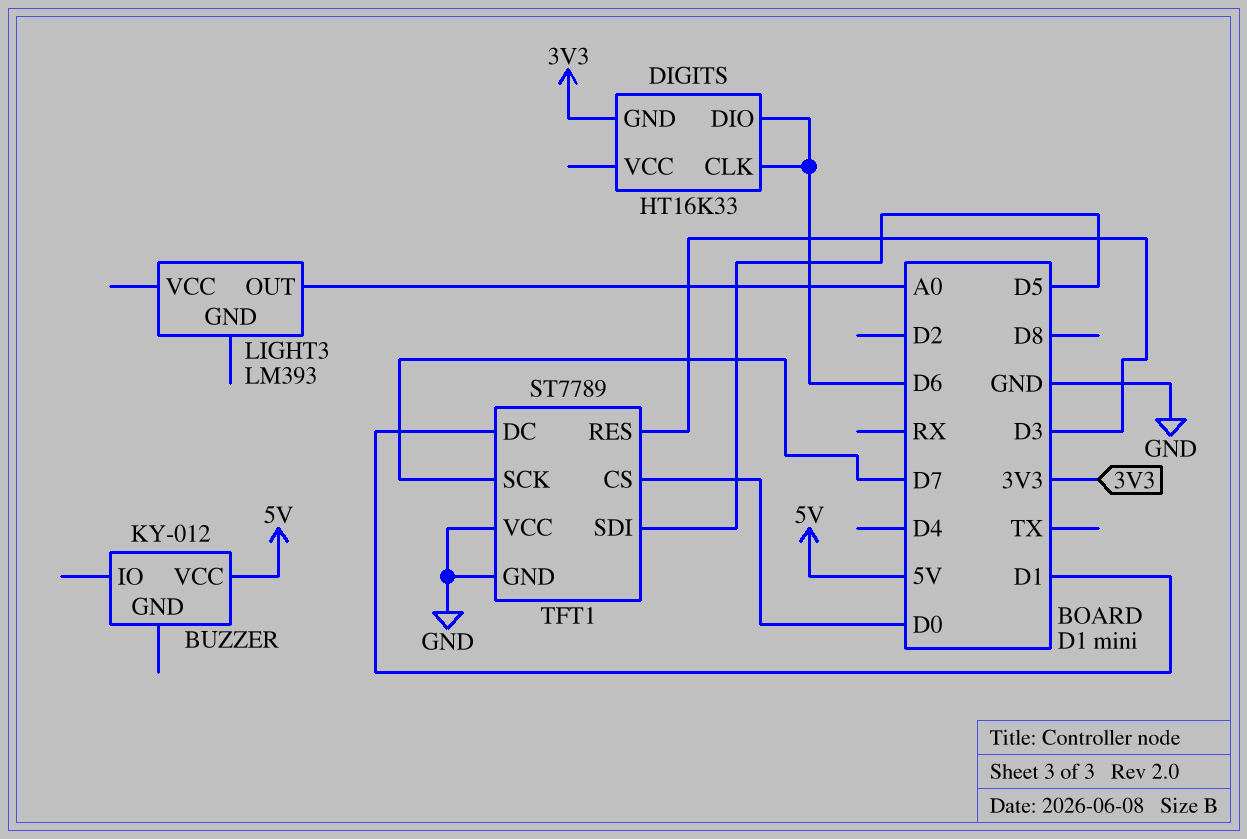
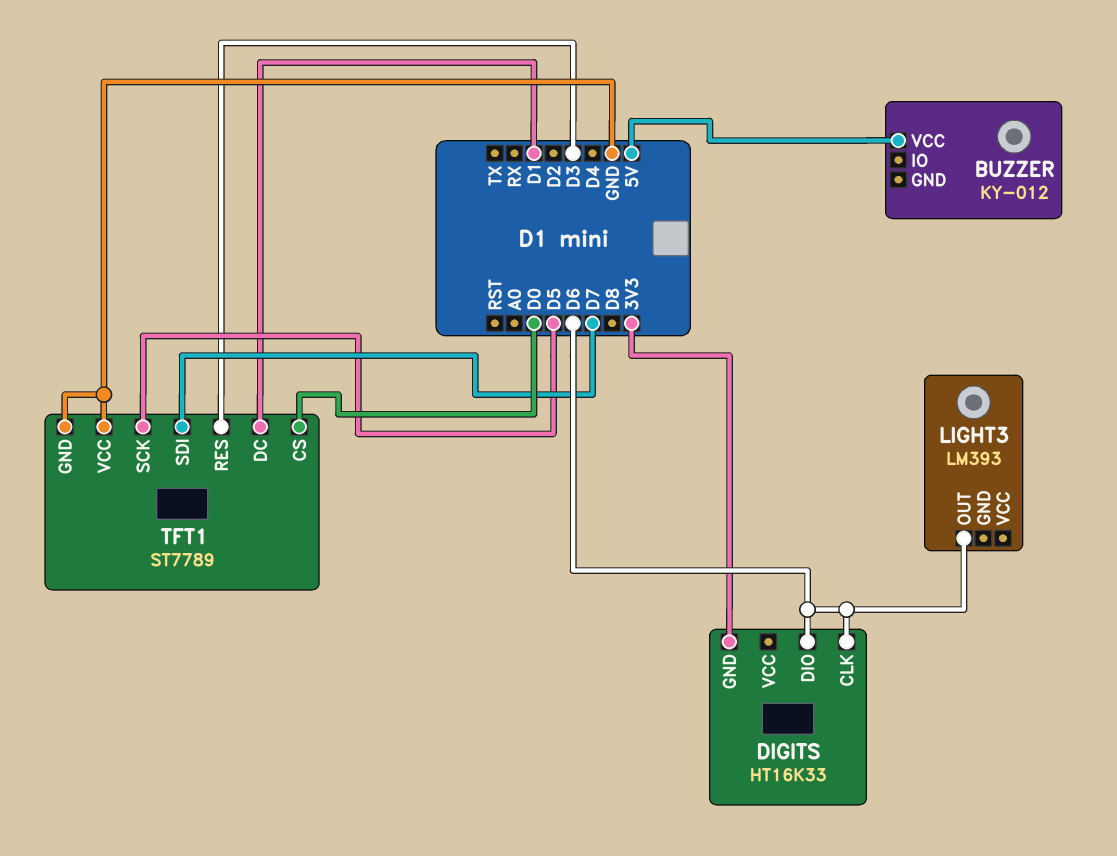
LIGHT3 pin OUT: A0 -> D6
TFT1 pin SCK: D7 -> D5
TFT1 pin SDI: D5 -> D7

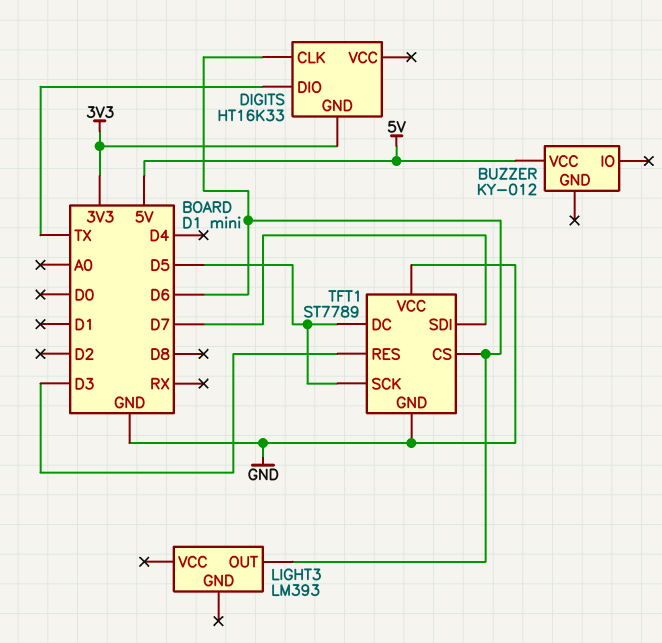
DIGITS pin DIO: D6 -> TX
TFT1 pin CS: D0 -> D6
TFT1 pin DC: D1 -> D5

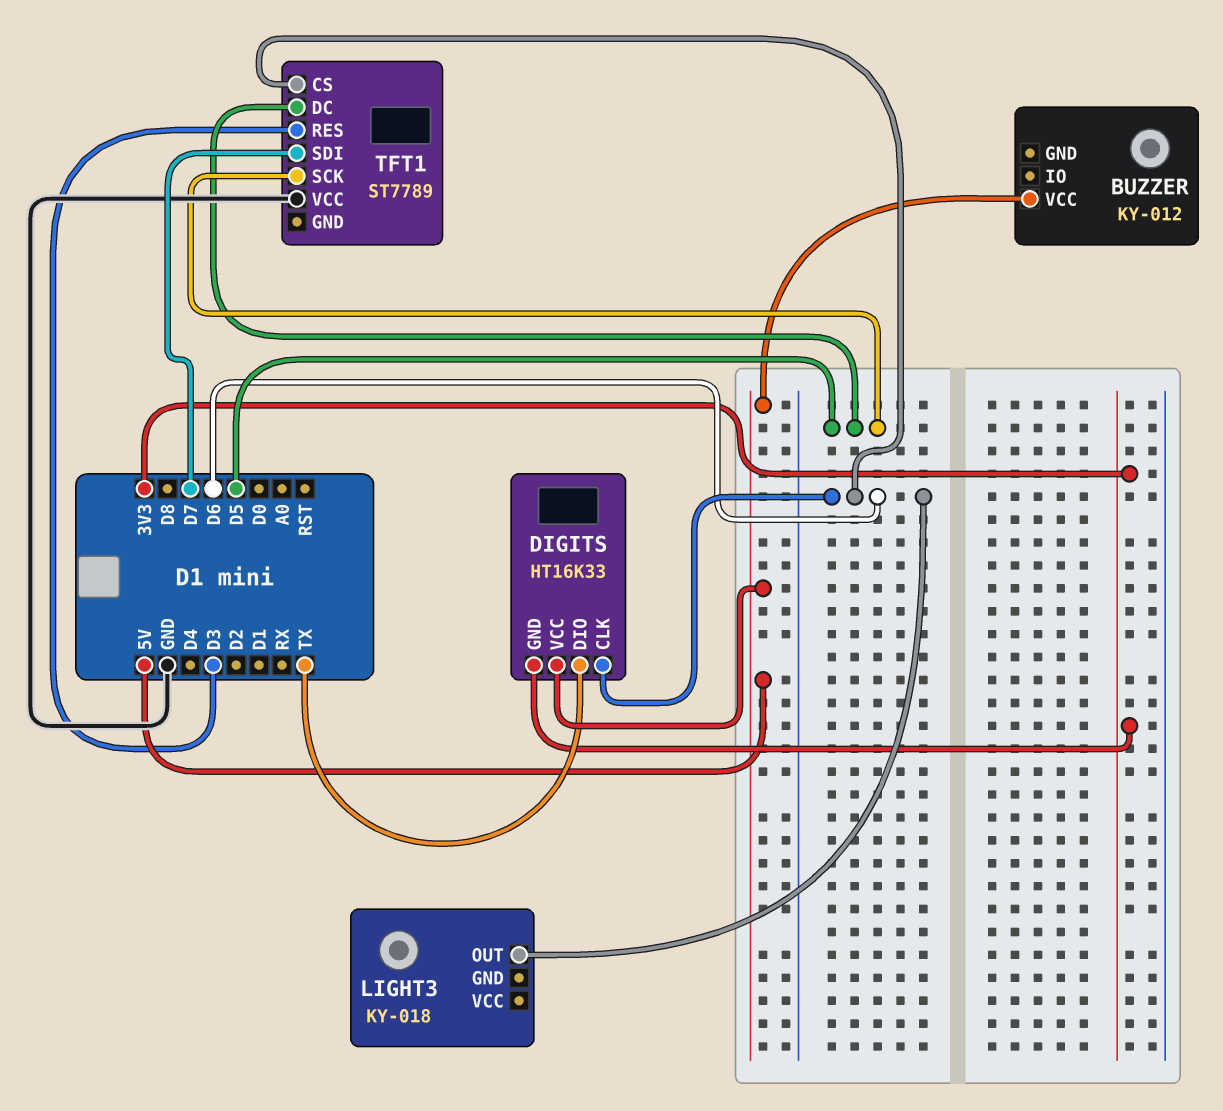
DIGITS pin VCC: none -> 5V
LIGHT3: LM393 -> KY-018
TFT1 pin GND: GND -> none

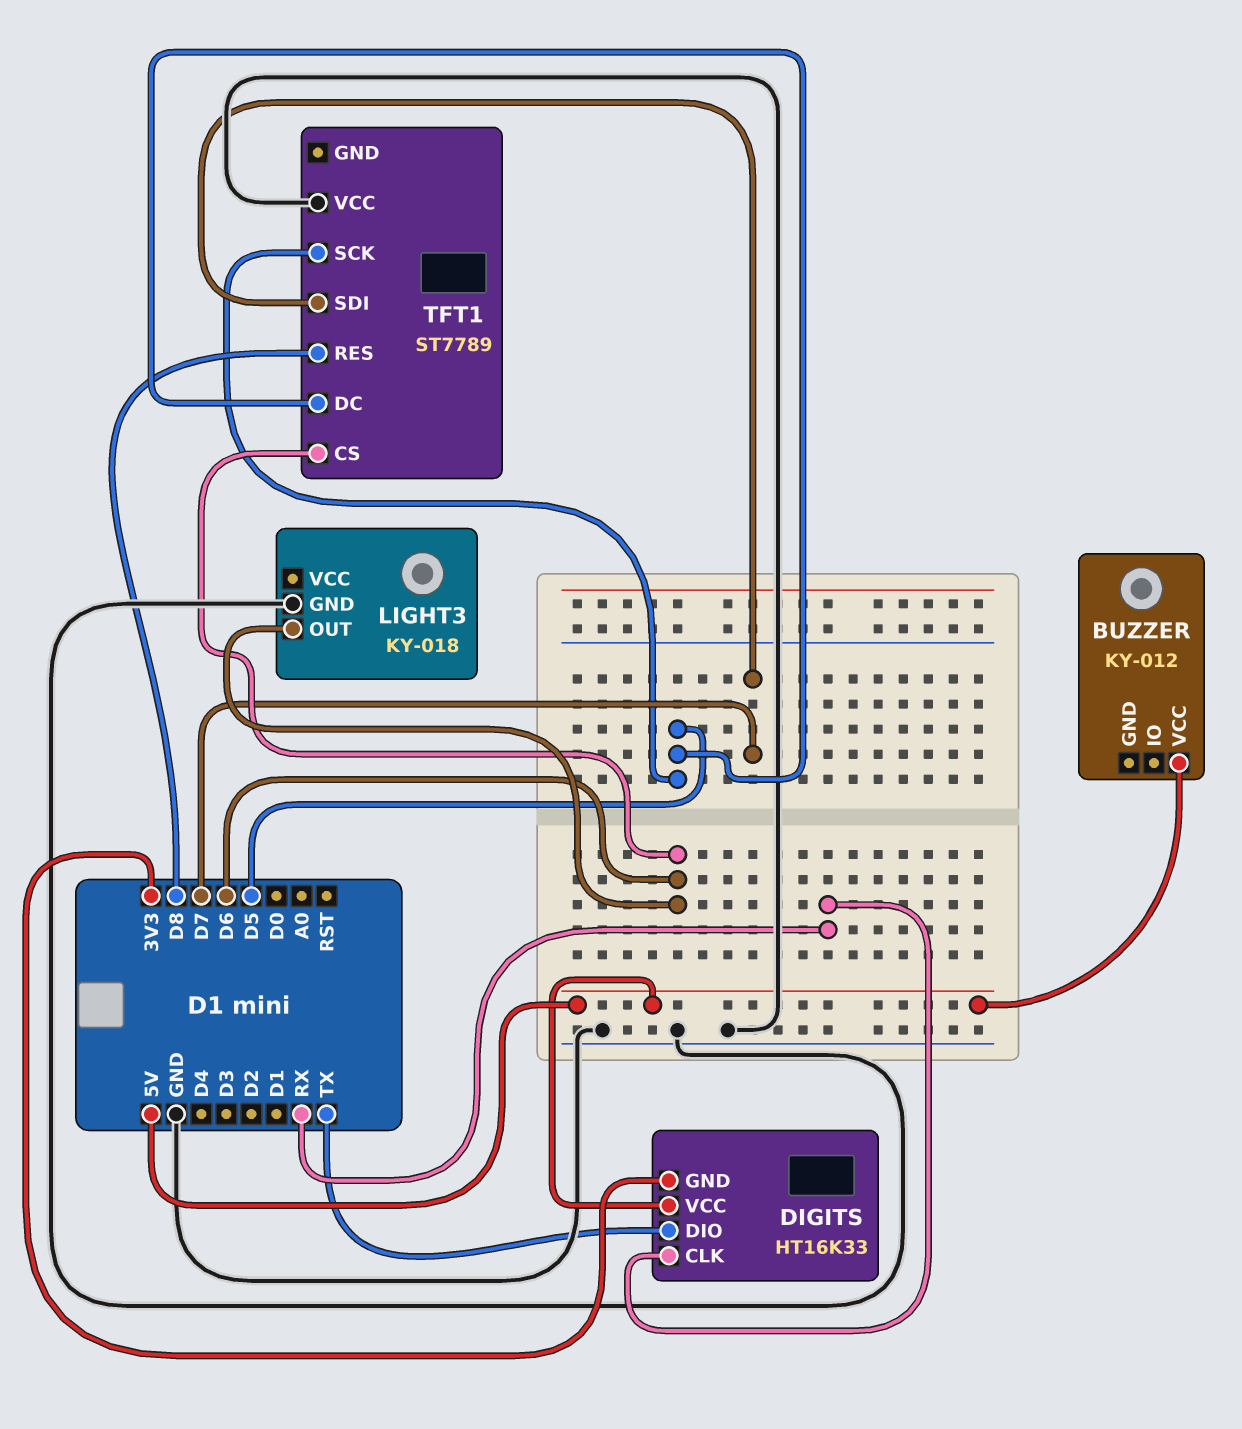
DIGITS pin CLK: D6 -> RX
LIGHT3 pin GND: none -> GND
TFT1 pin RES: D3 -> D8

